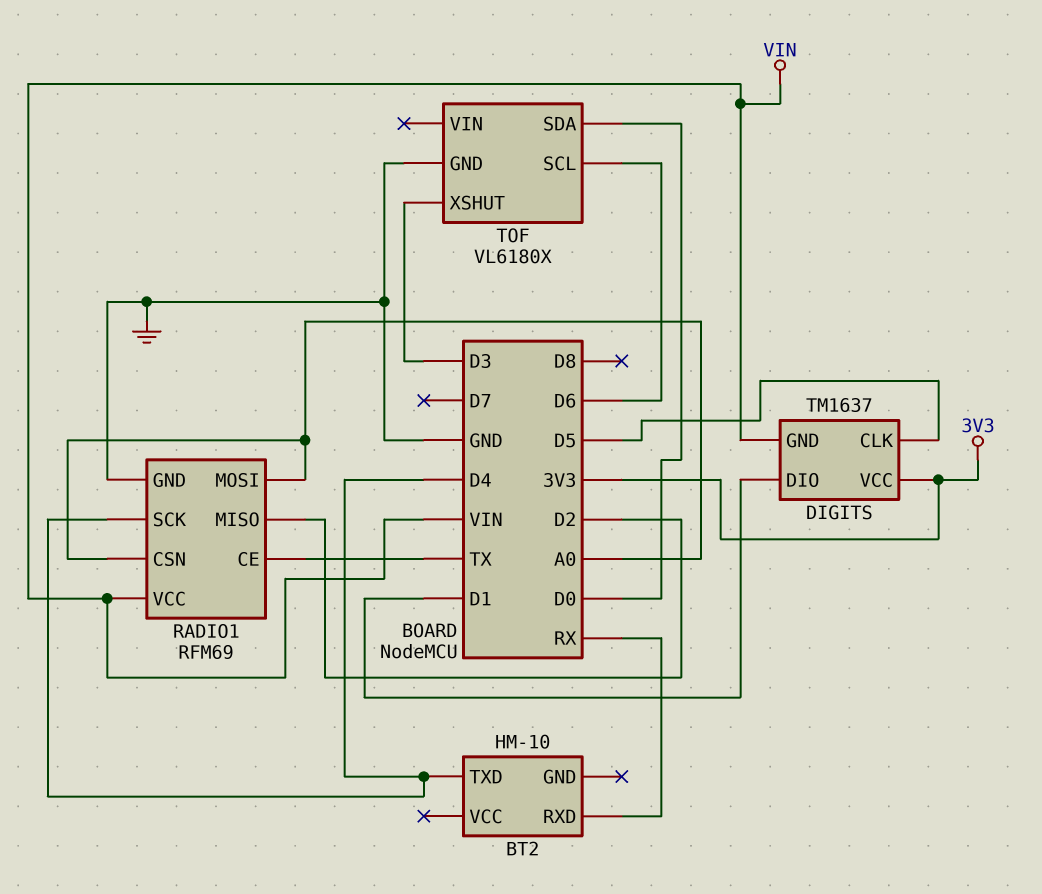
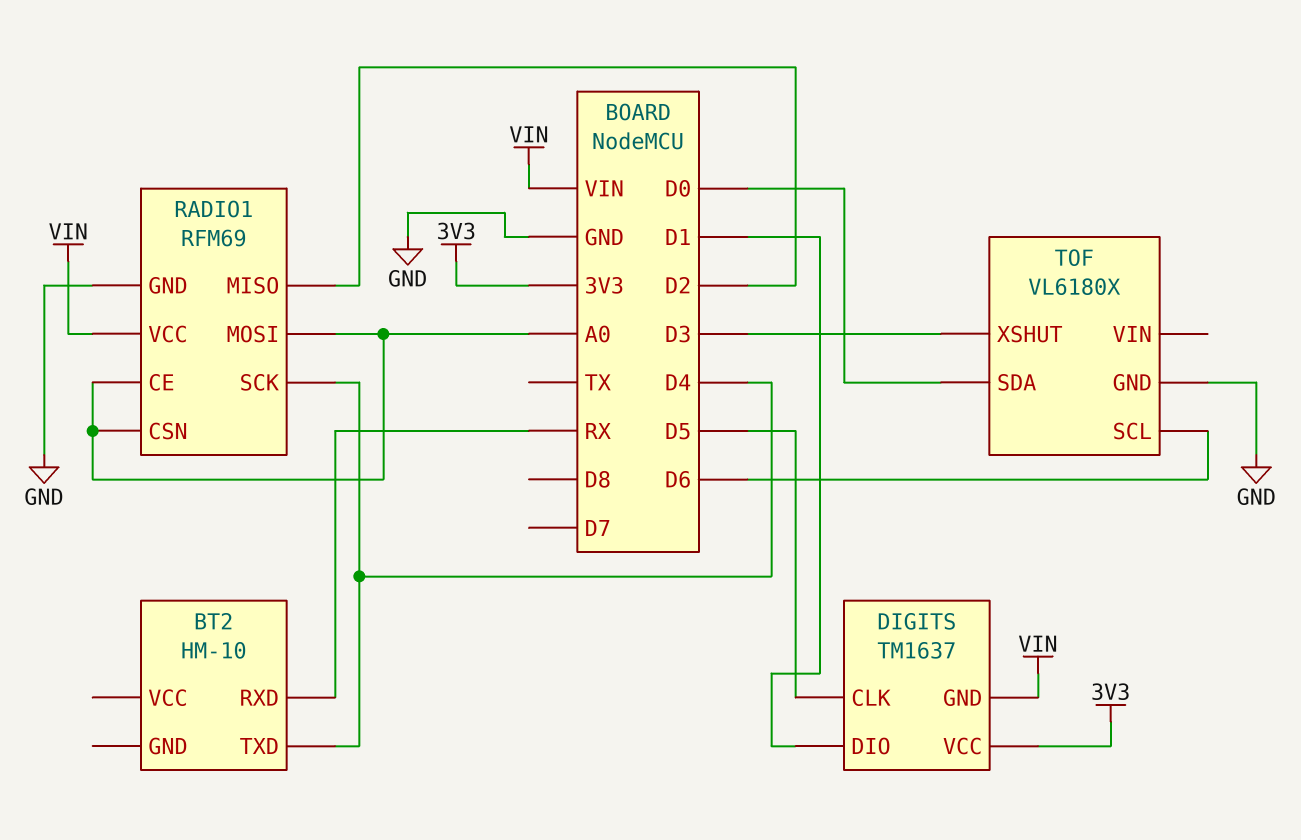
RADIO1 pin CE: TX -> A0

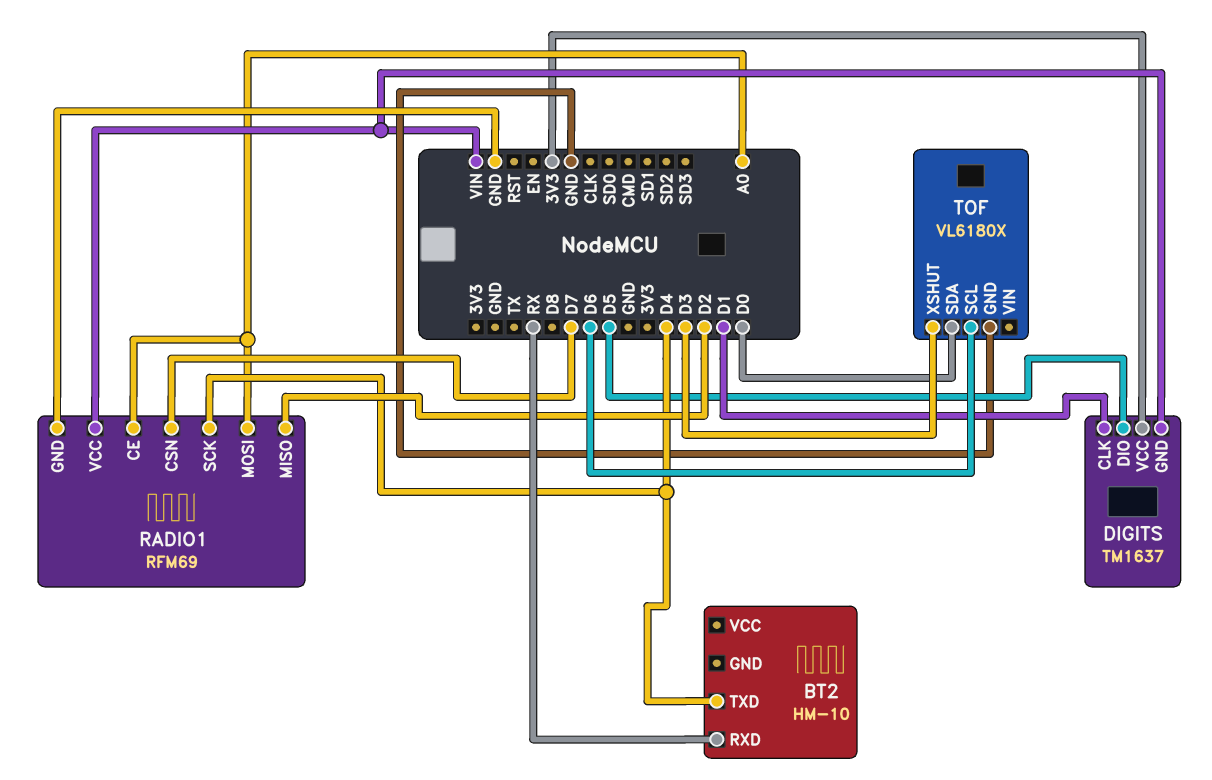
DIGITS pin CLK: D5 -> D1
DIGITS pin DIO: D1 -> D5
RADIO1 pin CSN: A0 -> D7

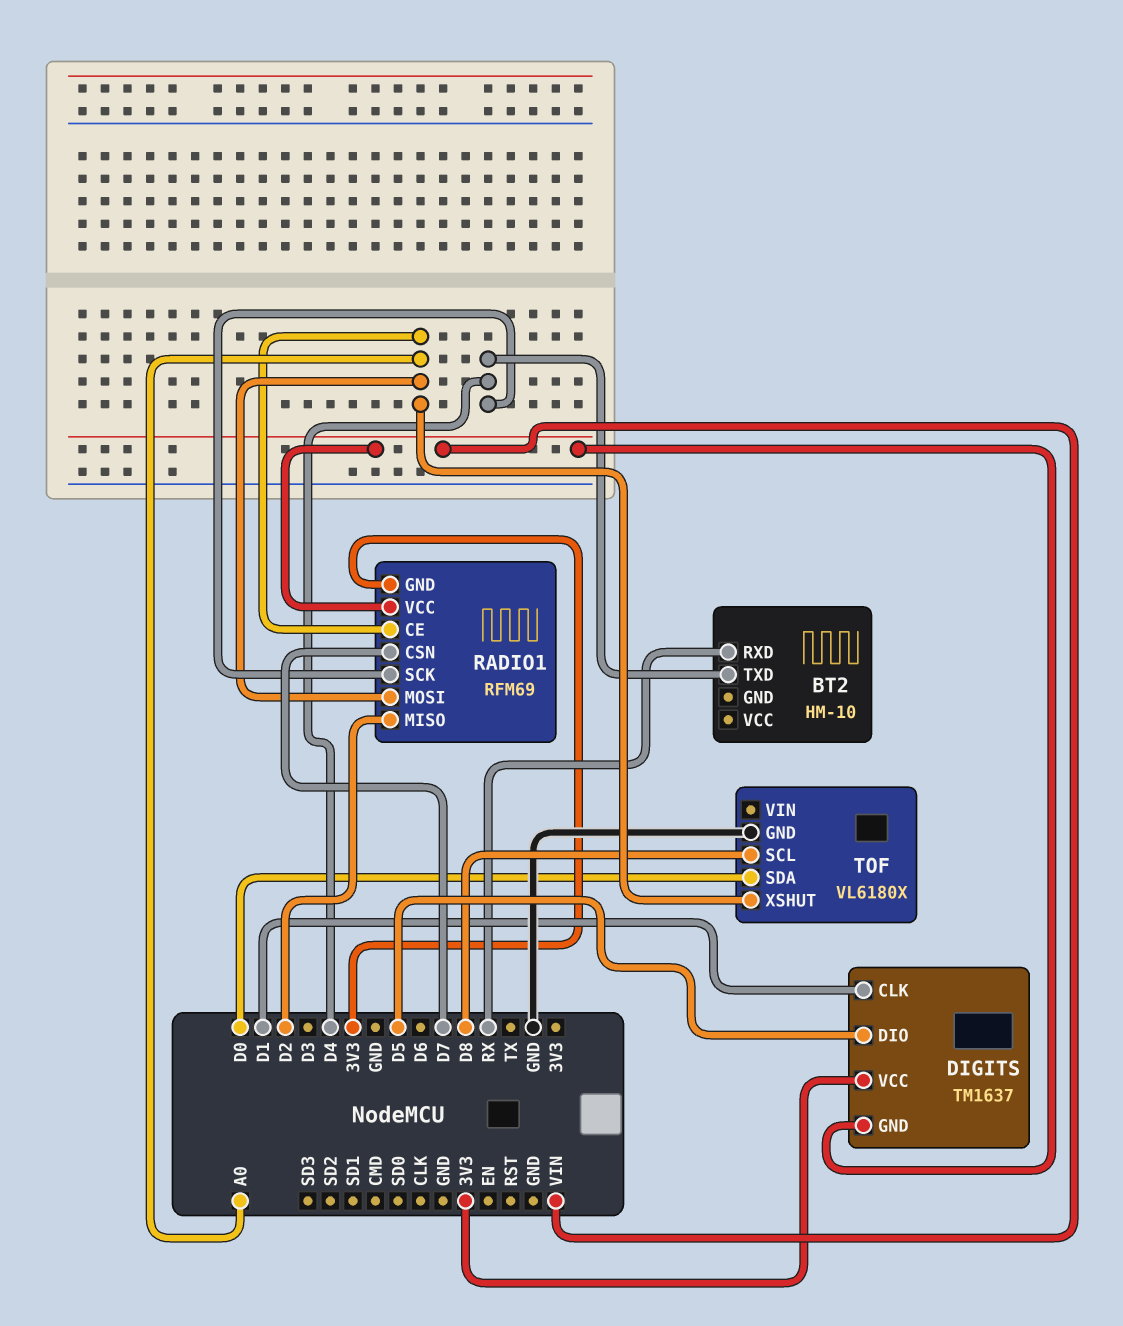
RADIO1 pin GND: GND -> 3V3
TOF pin SCL: D6 -> D8
TOF pin XSHUT: D3 -> A0

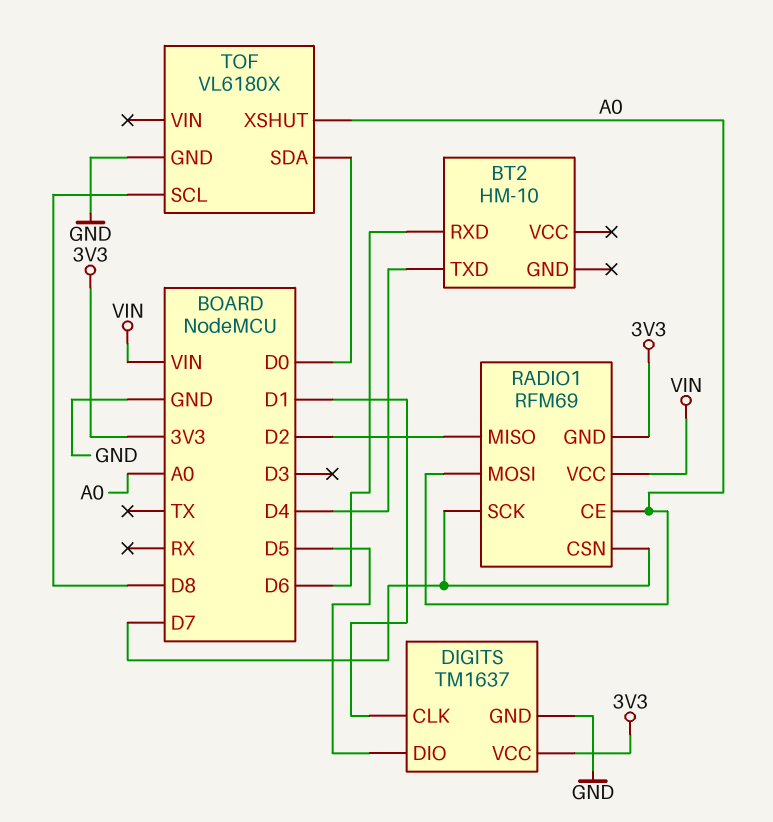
BT2 pin RXD: RX -> D6
DIGITS pin GND: VIN -> GND
RADIO1 pin SCK: D4 -> D7

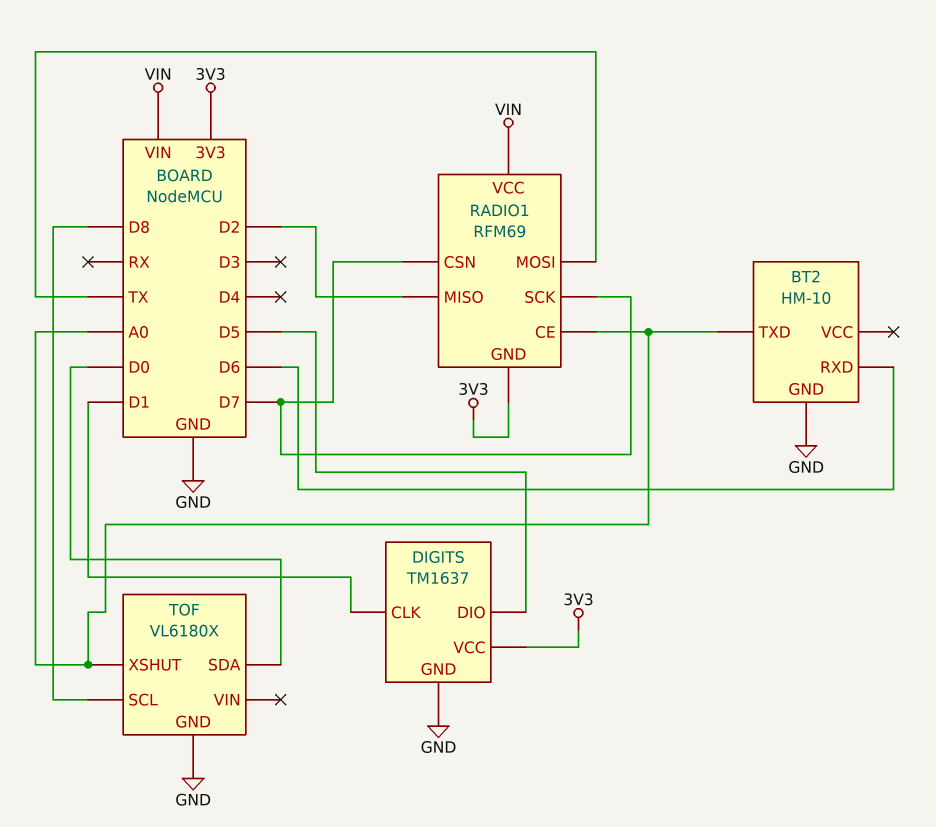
BT2 pin GND: none -> GND
BT2 pin TXD: D4 -> A0
RADIO1 pin MOSI: A0 -> TX

